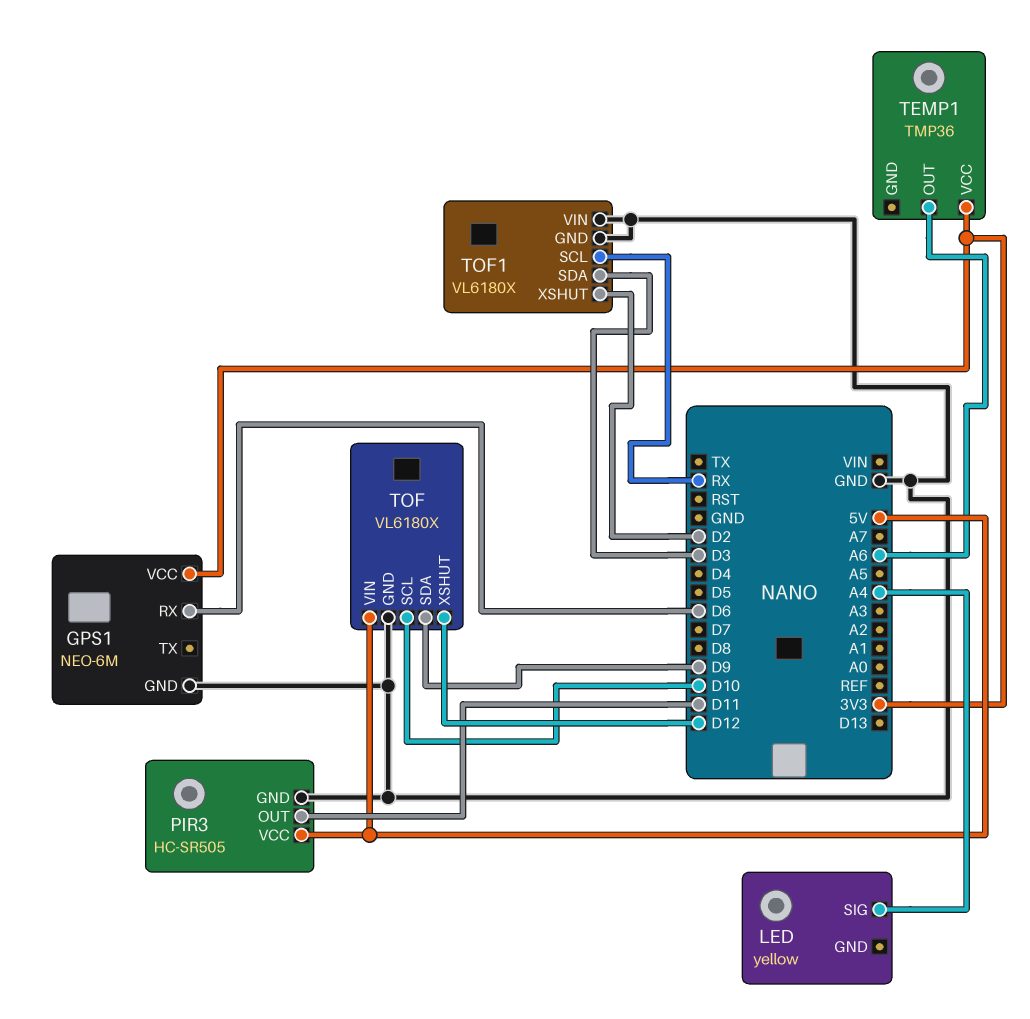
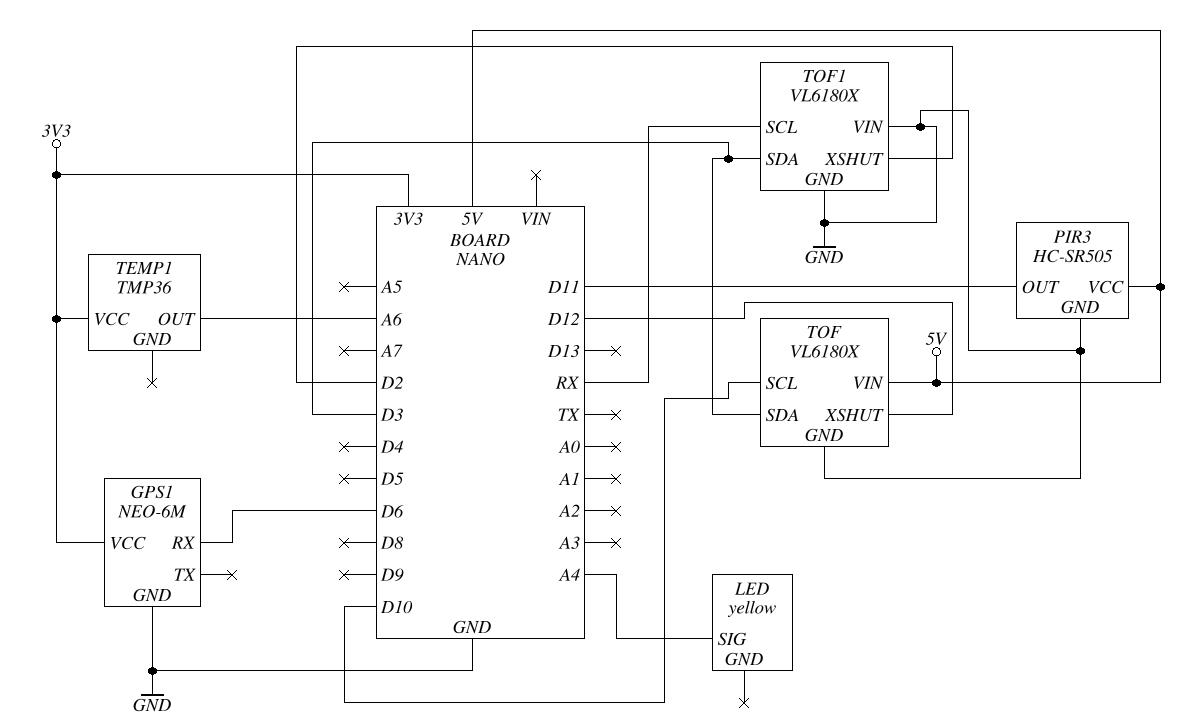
TOF pin SDA: D9 -> D3

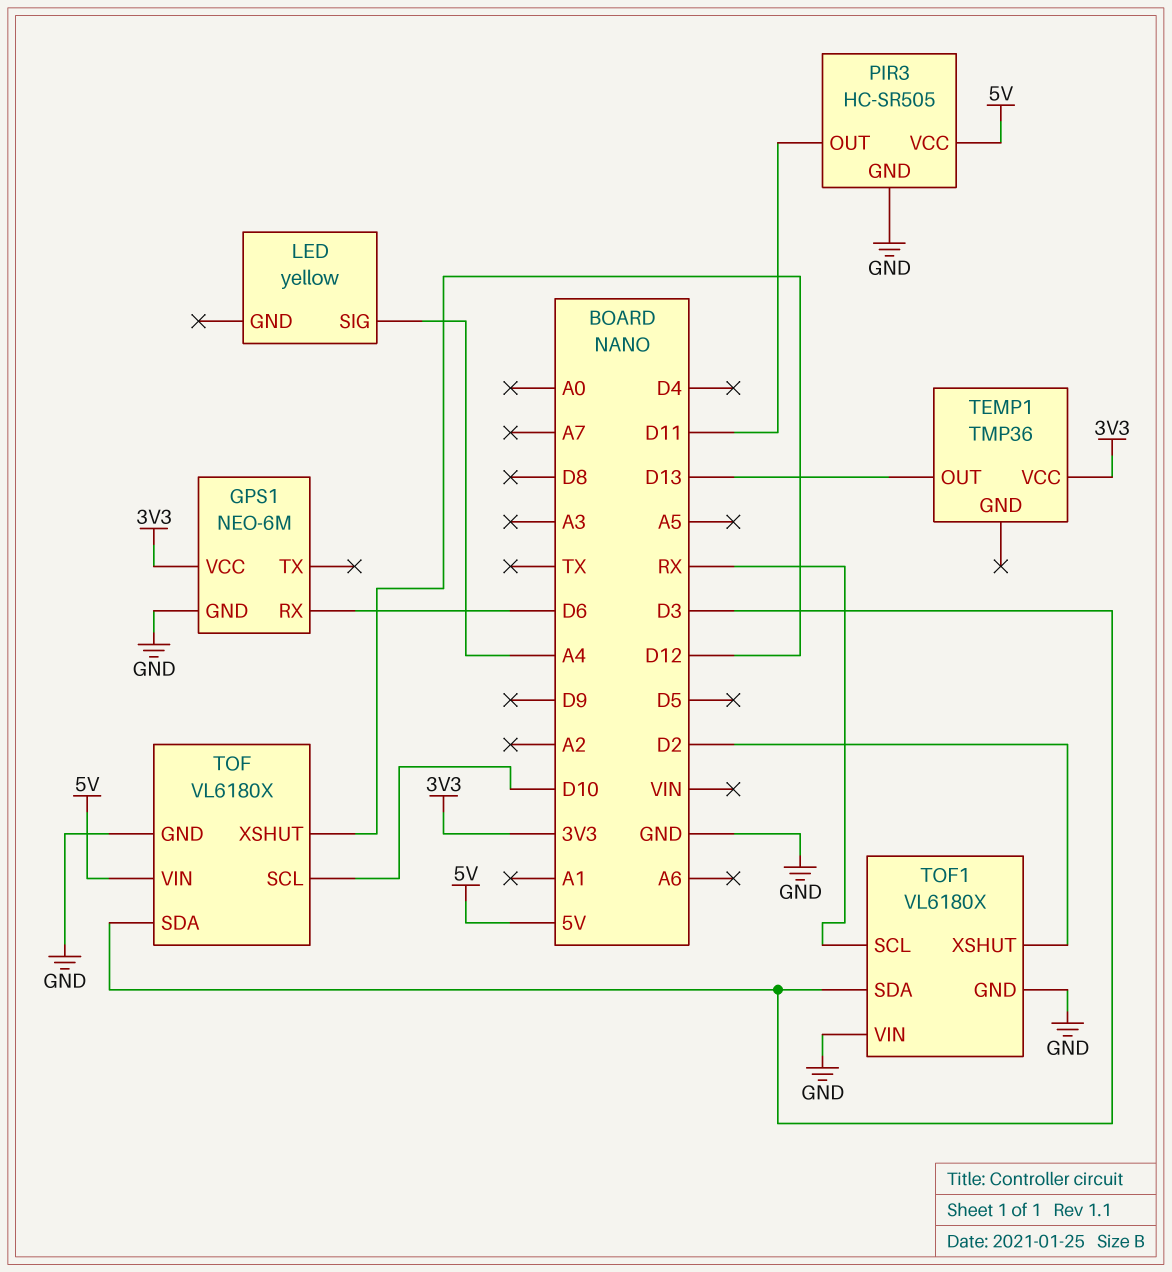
TEMP1 pin OUT: A6 -> D13

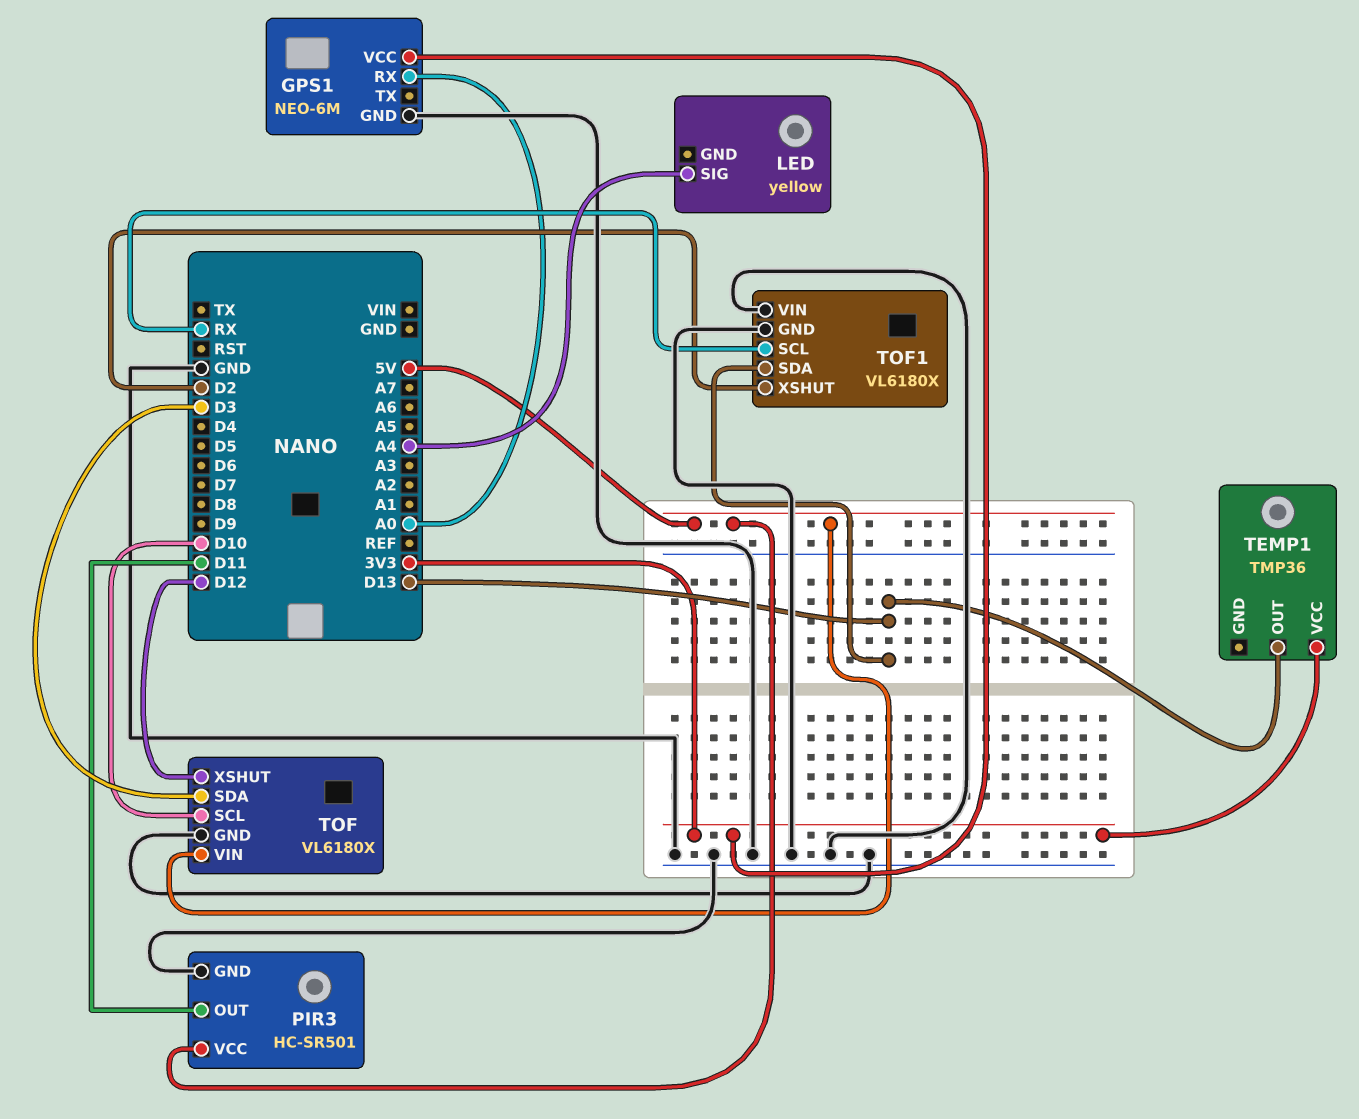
GPS1 pin RX: D6 -> A0
PIR3: HC-SR505 -> HC-SR501
TOF1 pin SDA: D3 -> D13

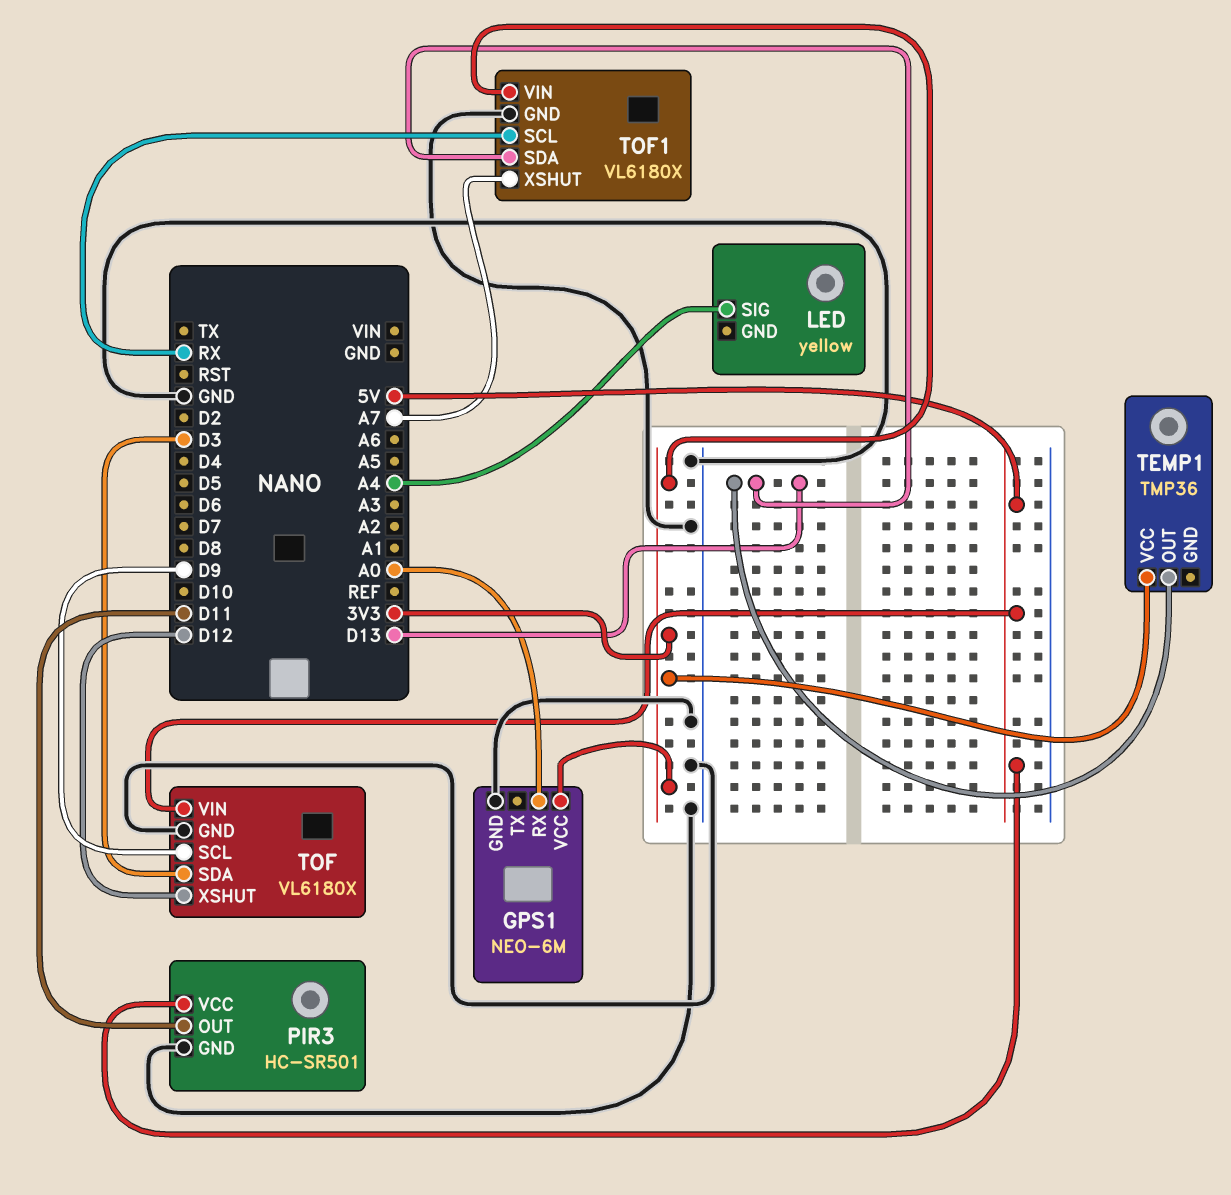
TOF pin SCL: D10 -> D9
TOF1 pin VIN: GND -> 3V3
TOF1 pin XSHUT: D2 -> A7

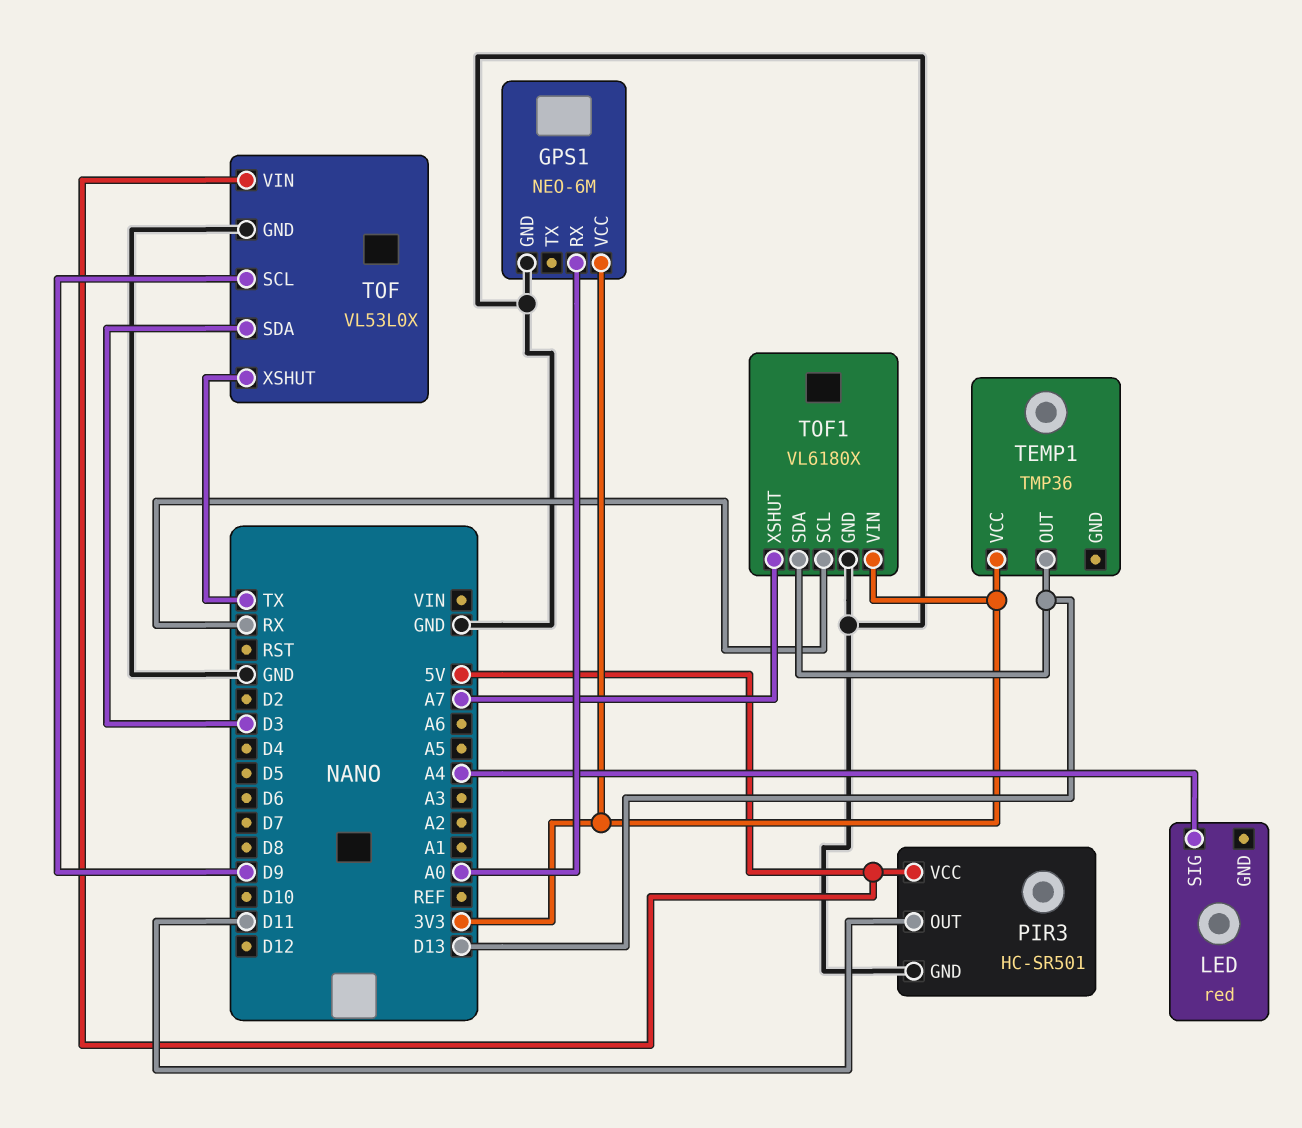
LED: yellow -> red
TOF: VL6180X -> VL53L0X
TOF pin XSHUT: D12 -> TX

